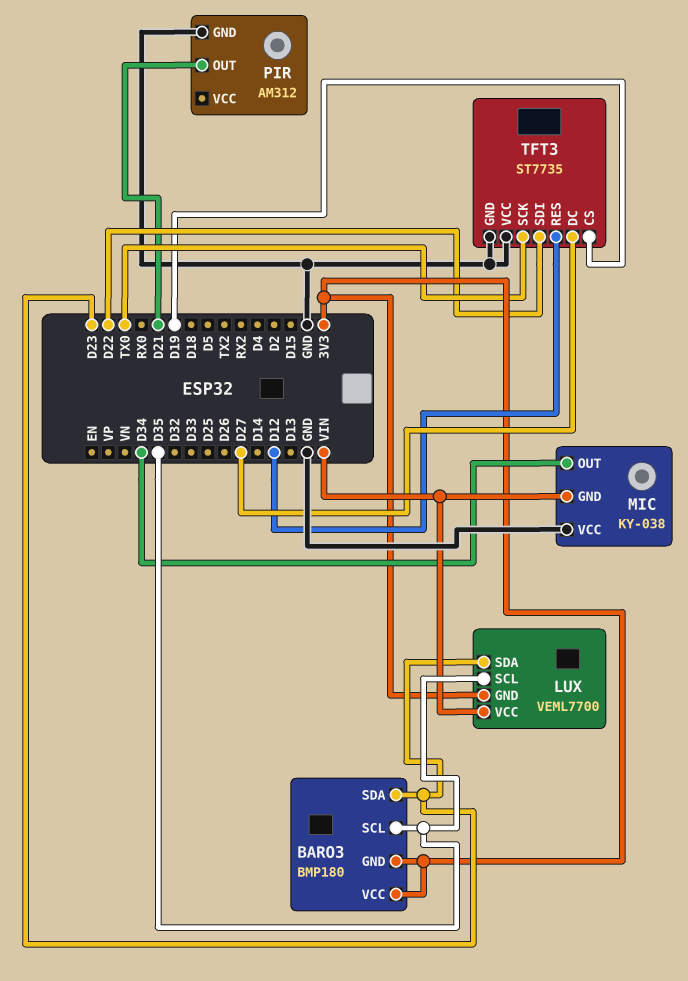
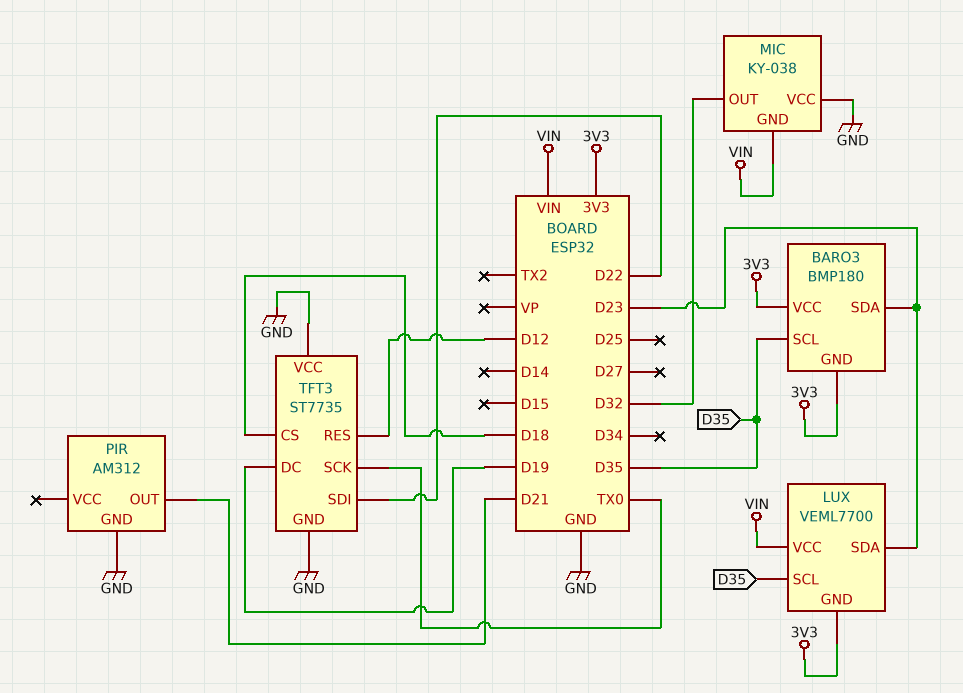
MIC pin OUT: D34 -> D32
TFT3 pin CS: D19 -> D18
TFT3 pin DC: D27 -> D19

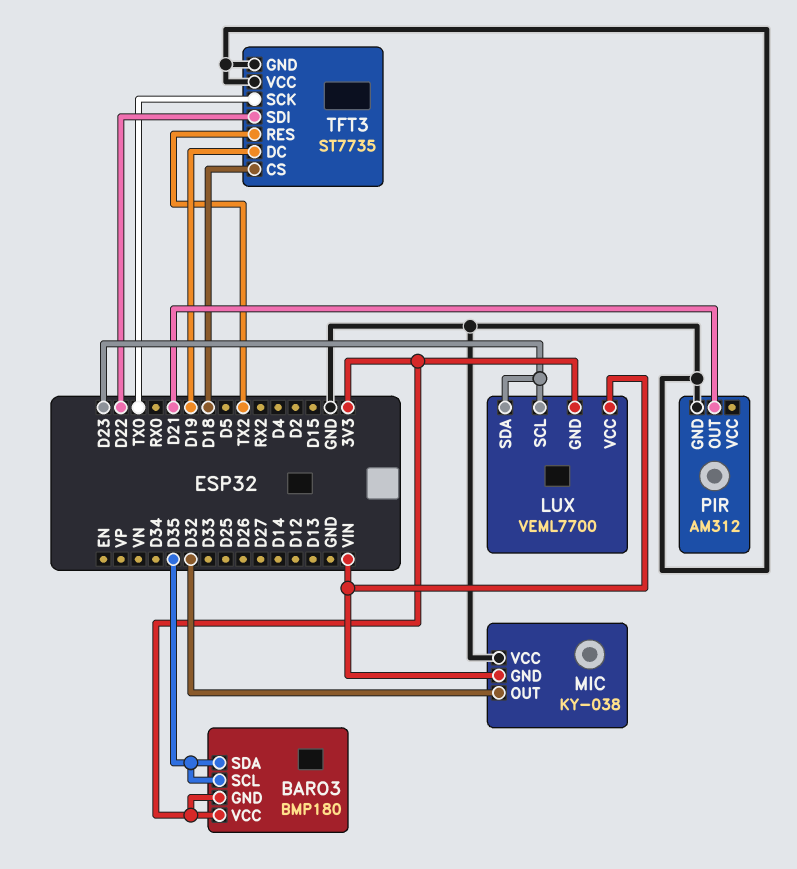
BARO3 pin SDA: D23 -> D35
LUX pin SCL: D35 -> D23
TFT3 pin RES: D12 -> TX2

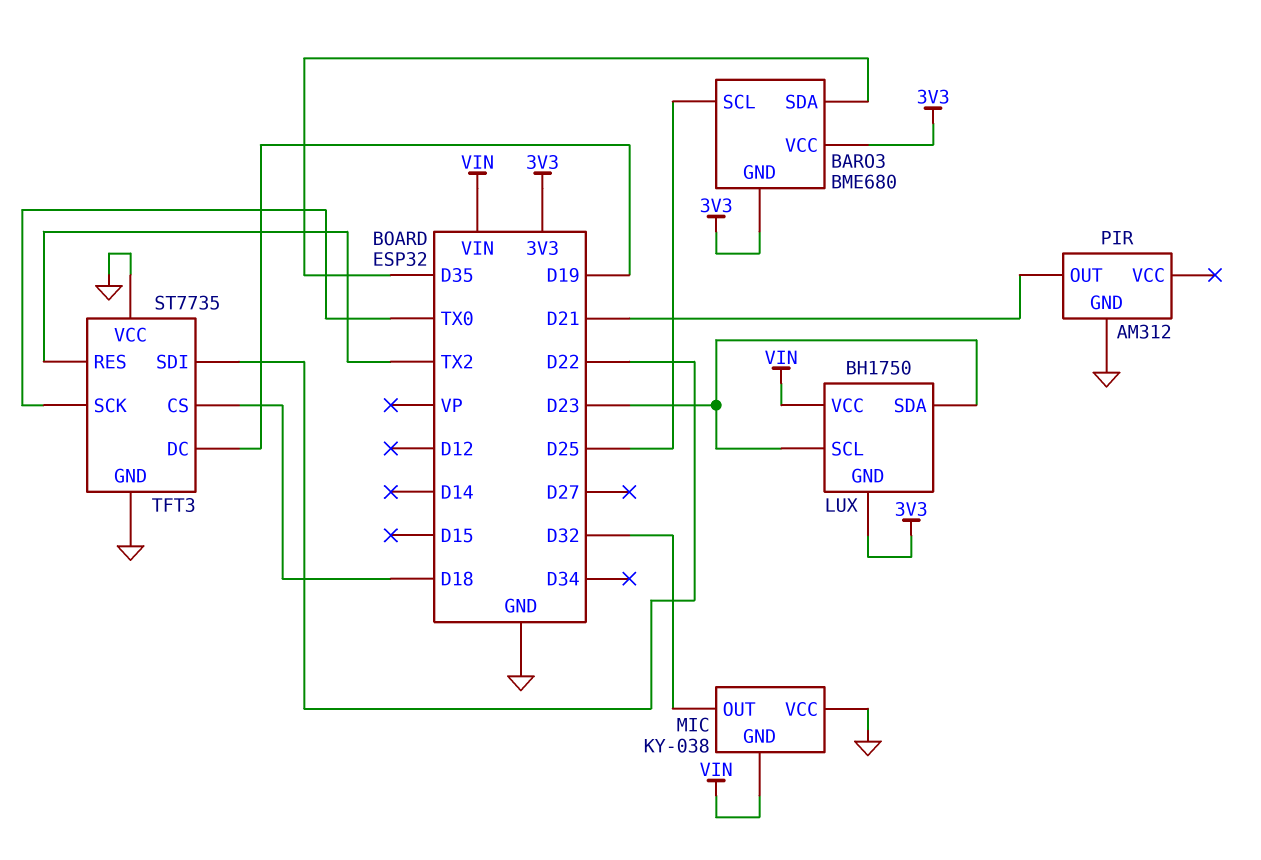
BARO3: BMP180 -> BME680
BARO3 pin SCL: D35 -> D25
LUX: VEML7700 -> BH1750

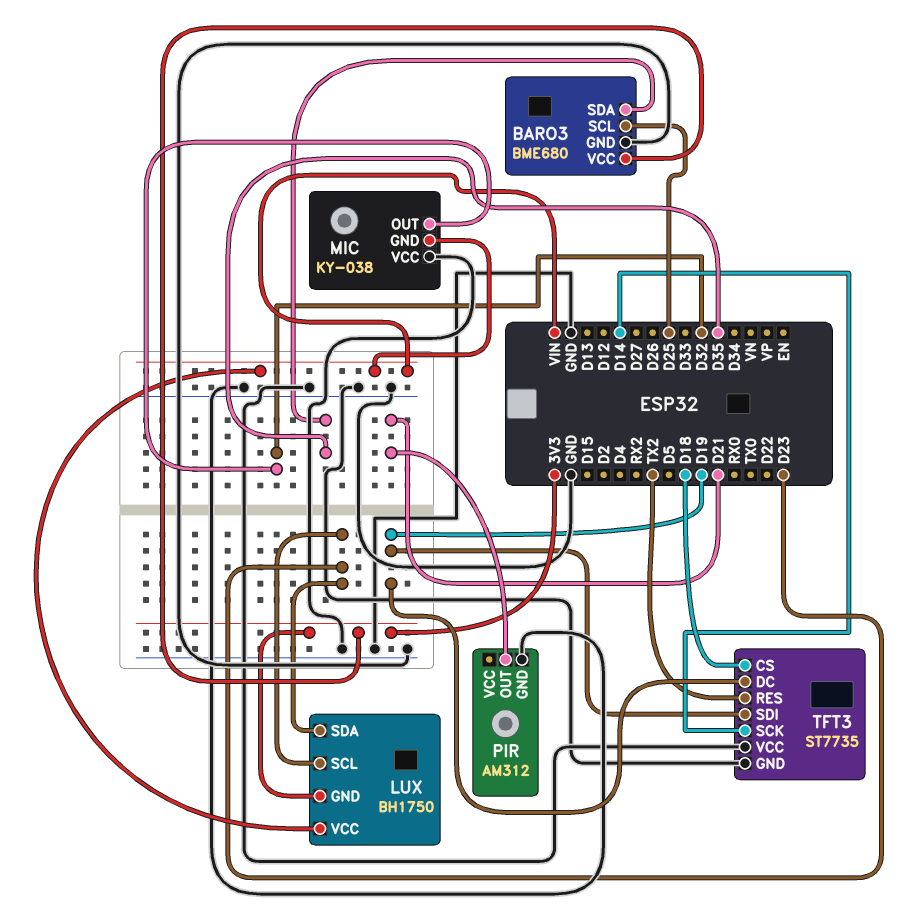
BARO3 pin GND: 3V3 -> GND
TFT3 pin SCK: TX0 -> D14
TFT3 pin SDI: D22 -> D19

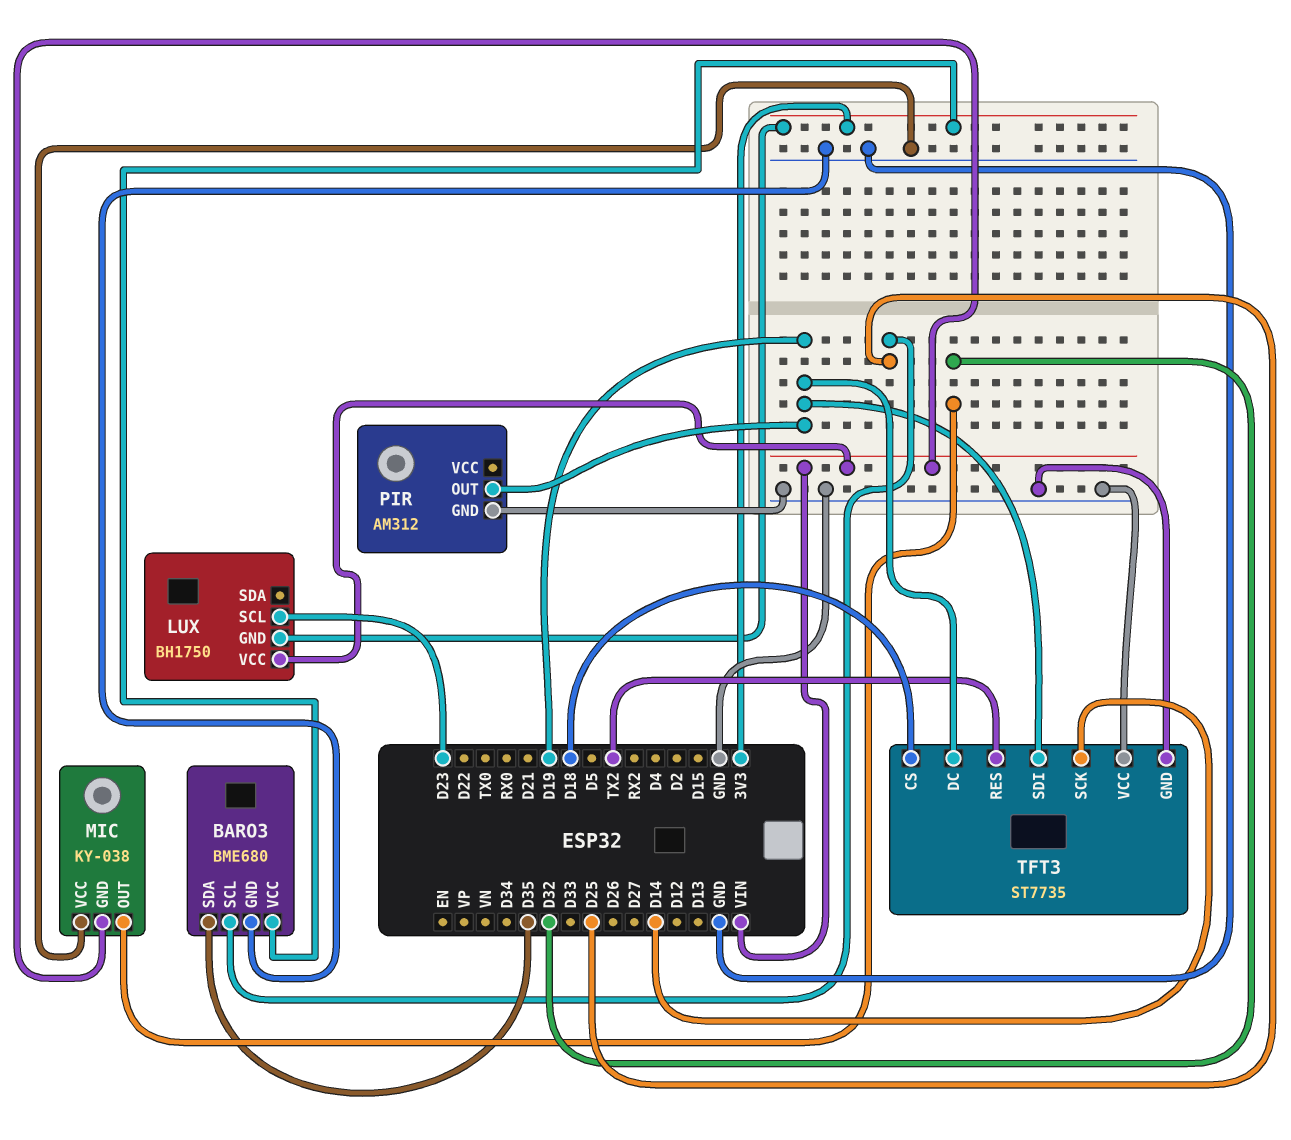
LUX pin SDA: D23 -> none
PIR pin OUT: D21 -> D19

